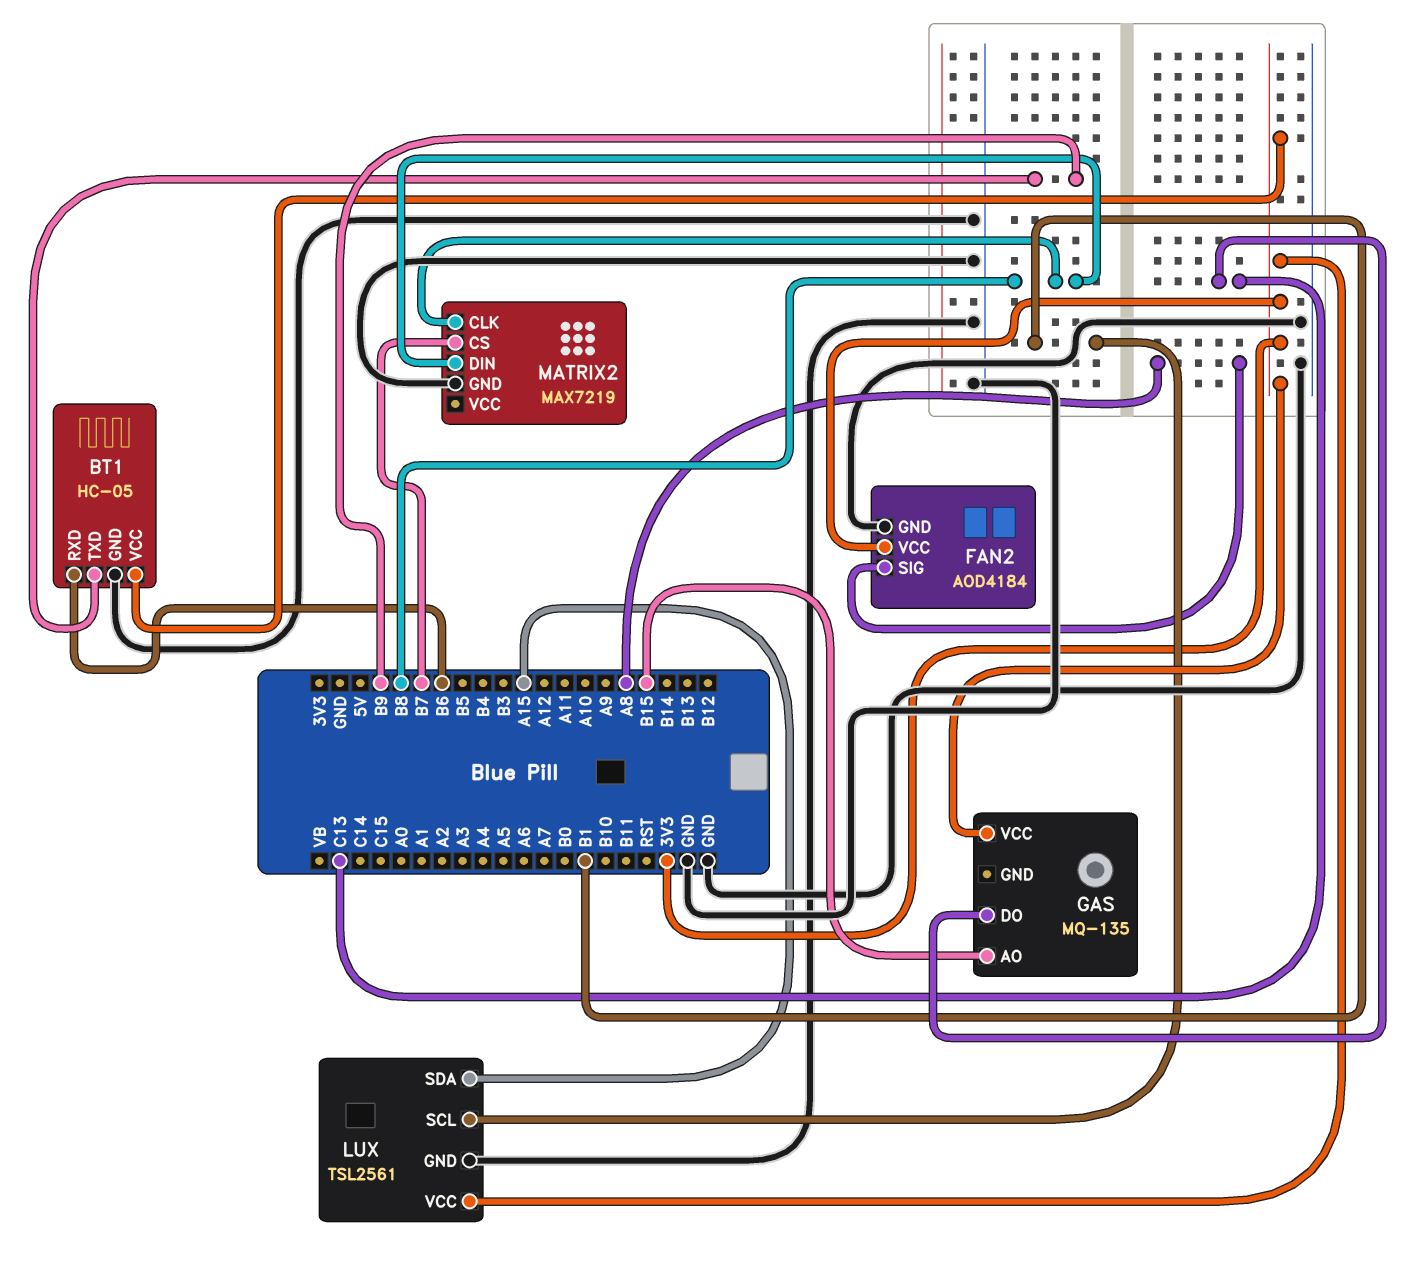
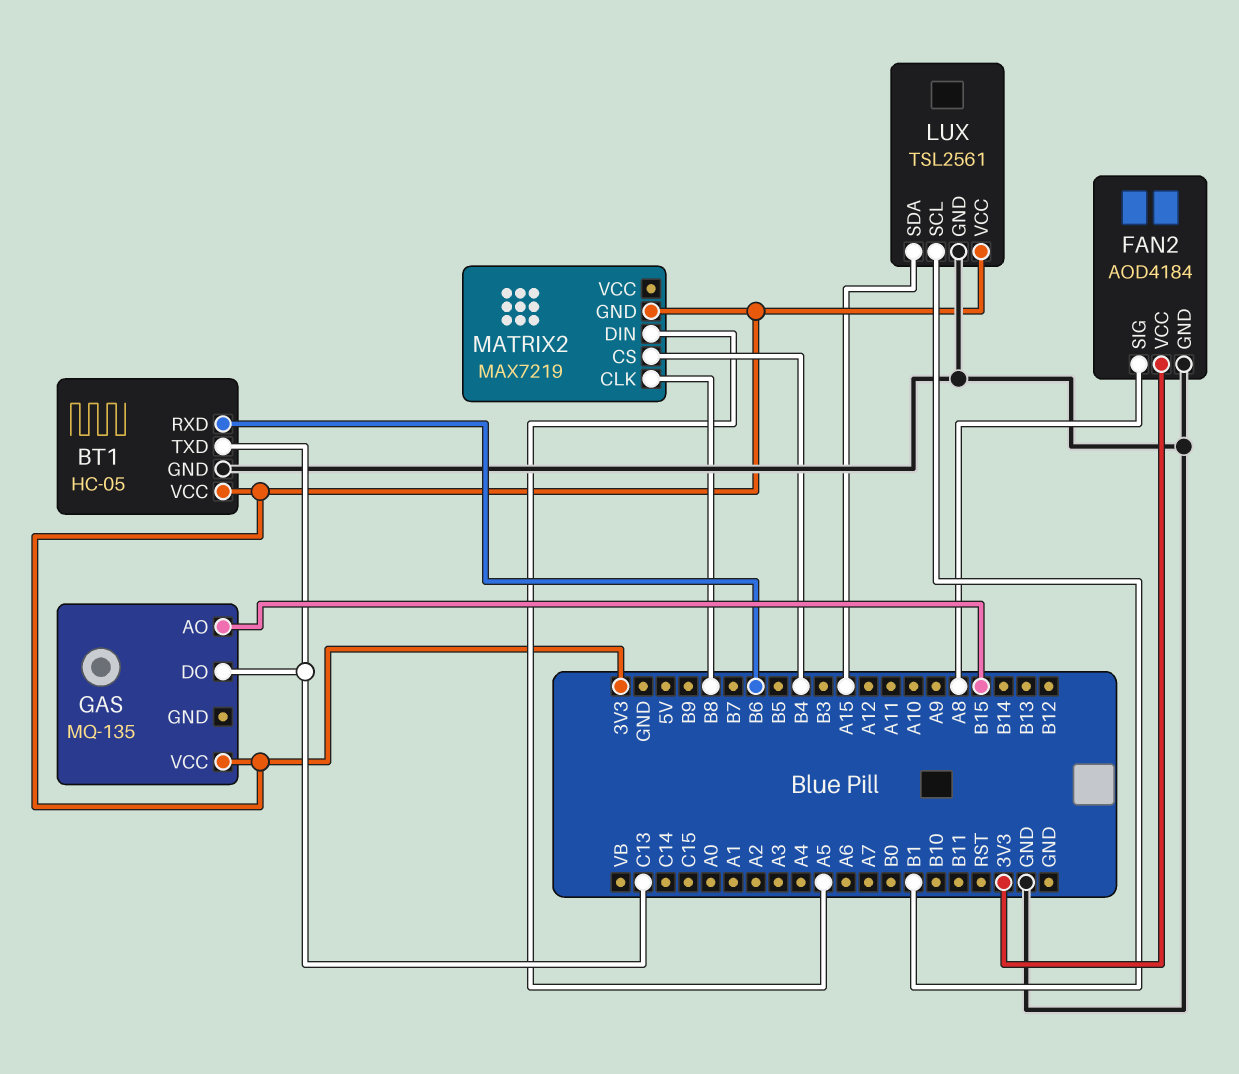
BT1 pin TXD: B9 -> C13
MATRIX2 pin CS: B7 -> B4
MATRIX2 pin DIN: B8 -> A5
MATRIX2 pin GND: GND -> 3V3

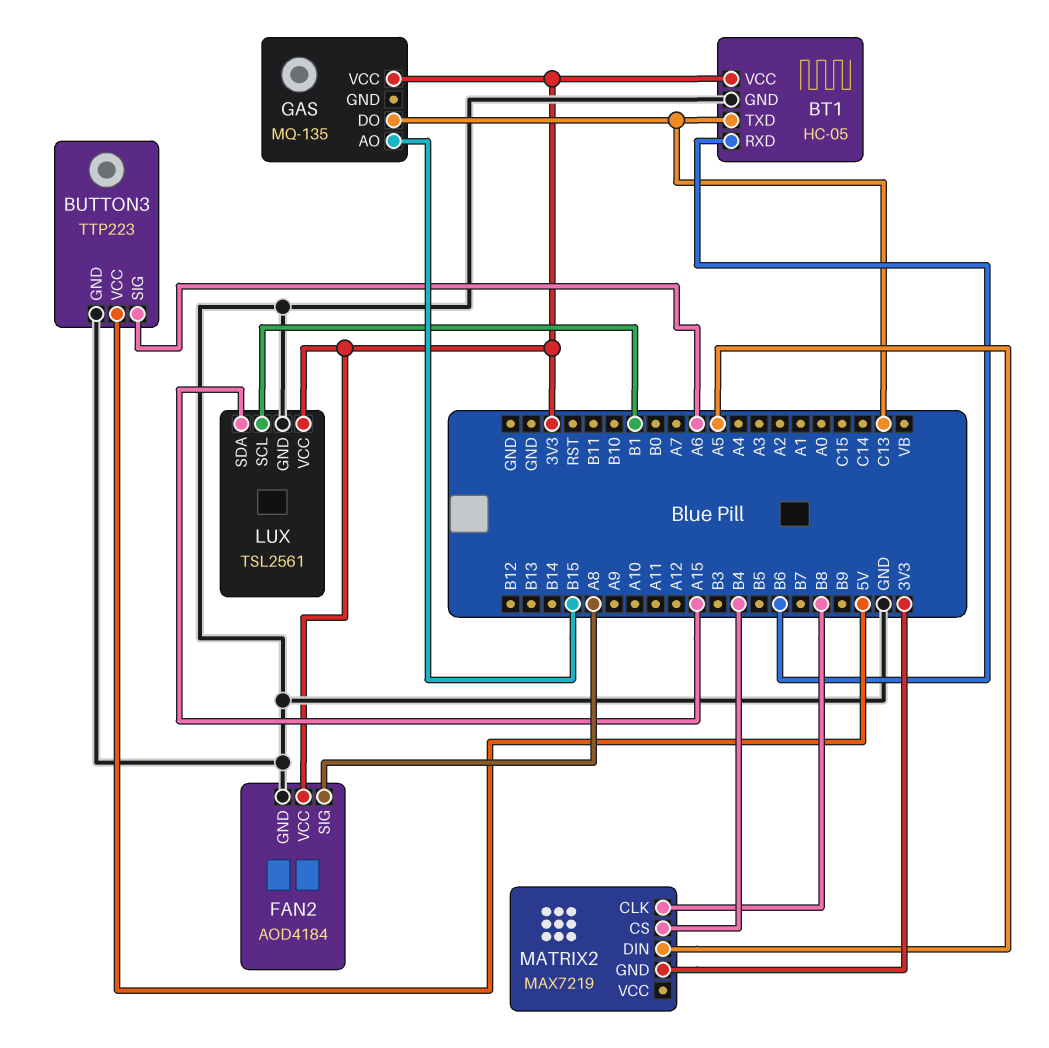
BUTTON3: none -> TTP223
BUTTON3 pin GND: none -> GND
BUTTON3 pin SIG: none -> A6
BUTTON3 pin VCC: none -> 5V

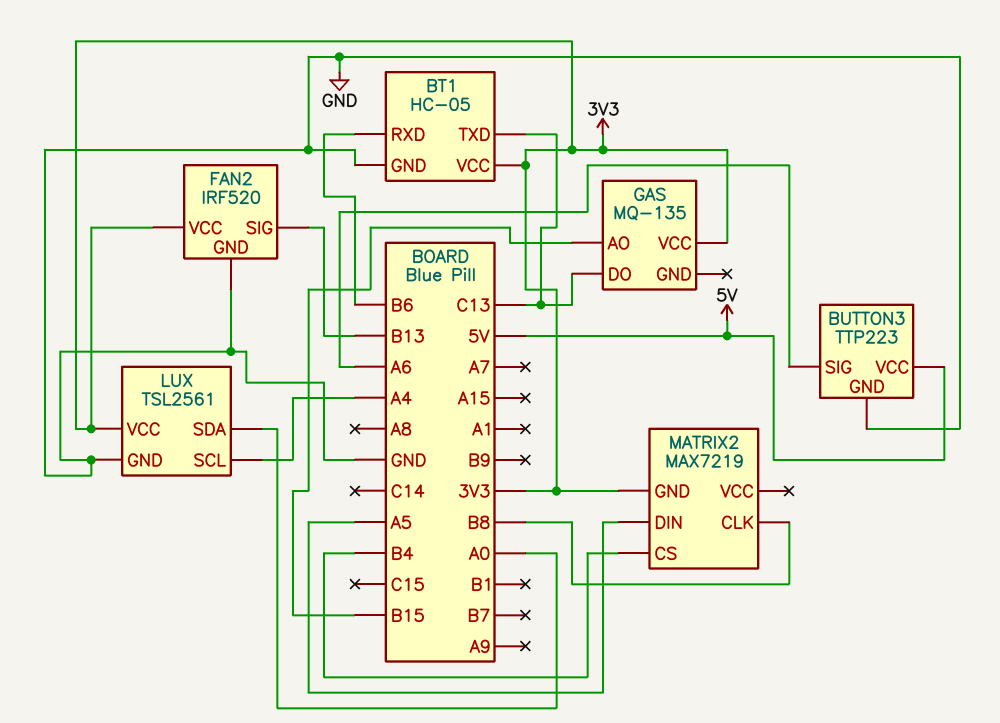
FAN2: AOD4184 -> IRF520
FAN2 pin SIG: A8 -> B13
LUX pin SCL: B1 -> A4
LUX pin SDA: A15 -> A0

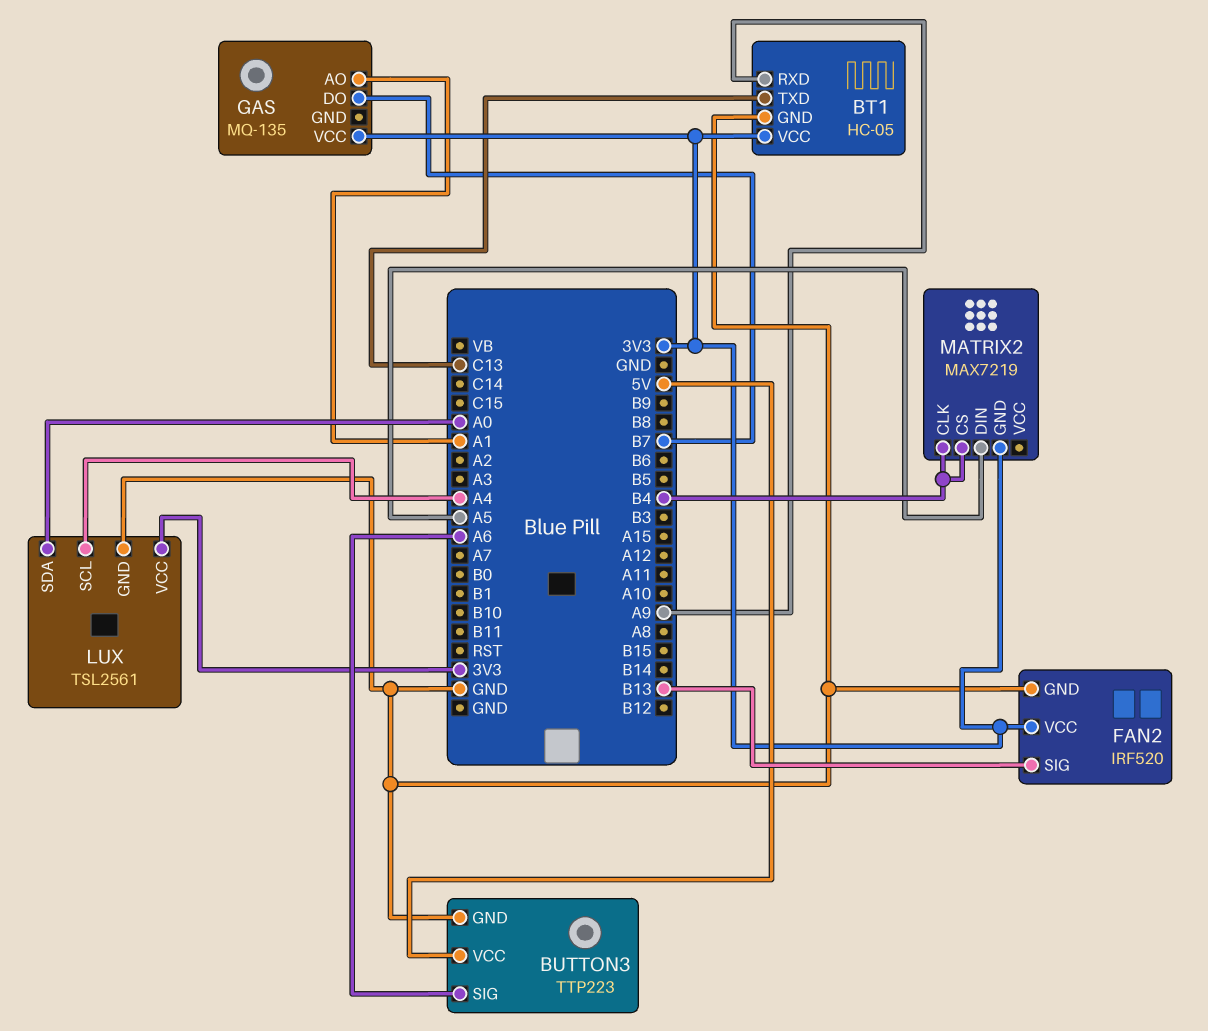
BT1 pin RXD: B6 -> A9
GAS pin AO: B15 -> A1
GAS pin DO: C13 -> B7
MATRIX2 pin CLK: B8 -> B4

